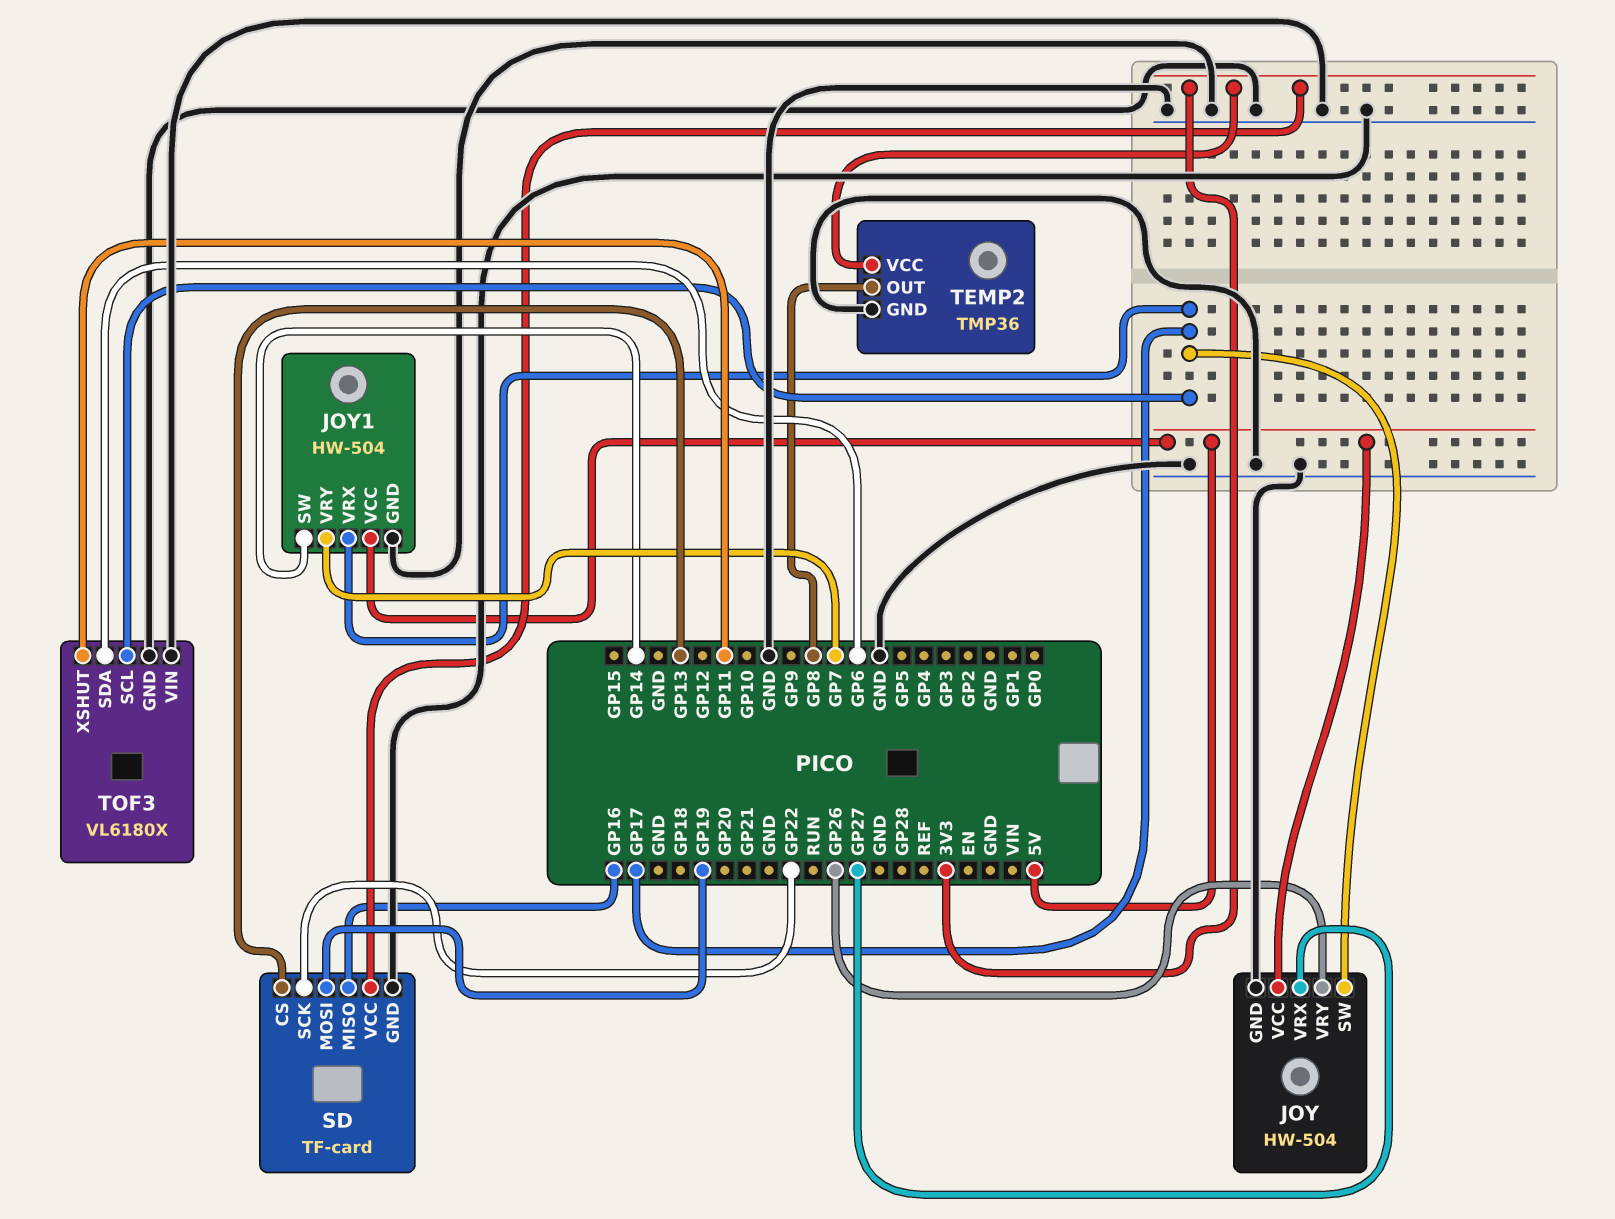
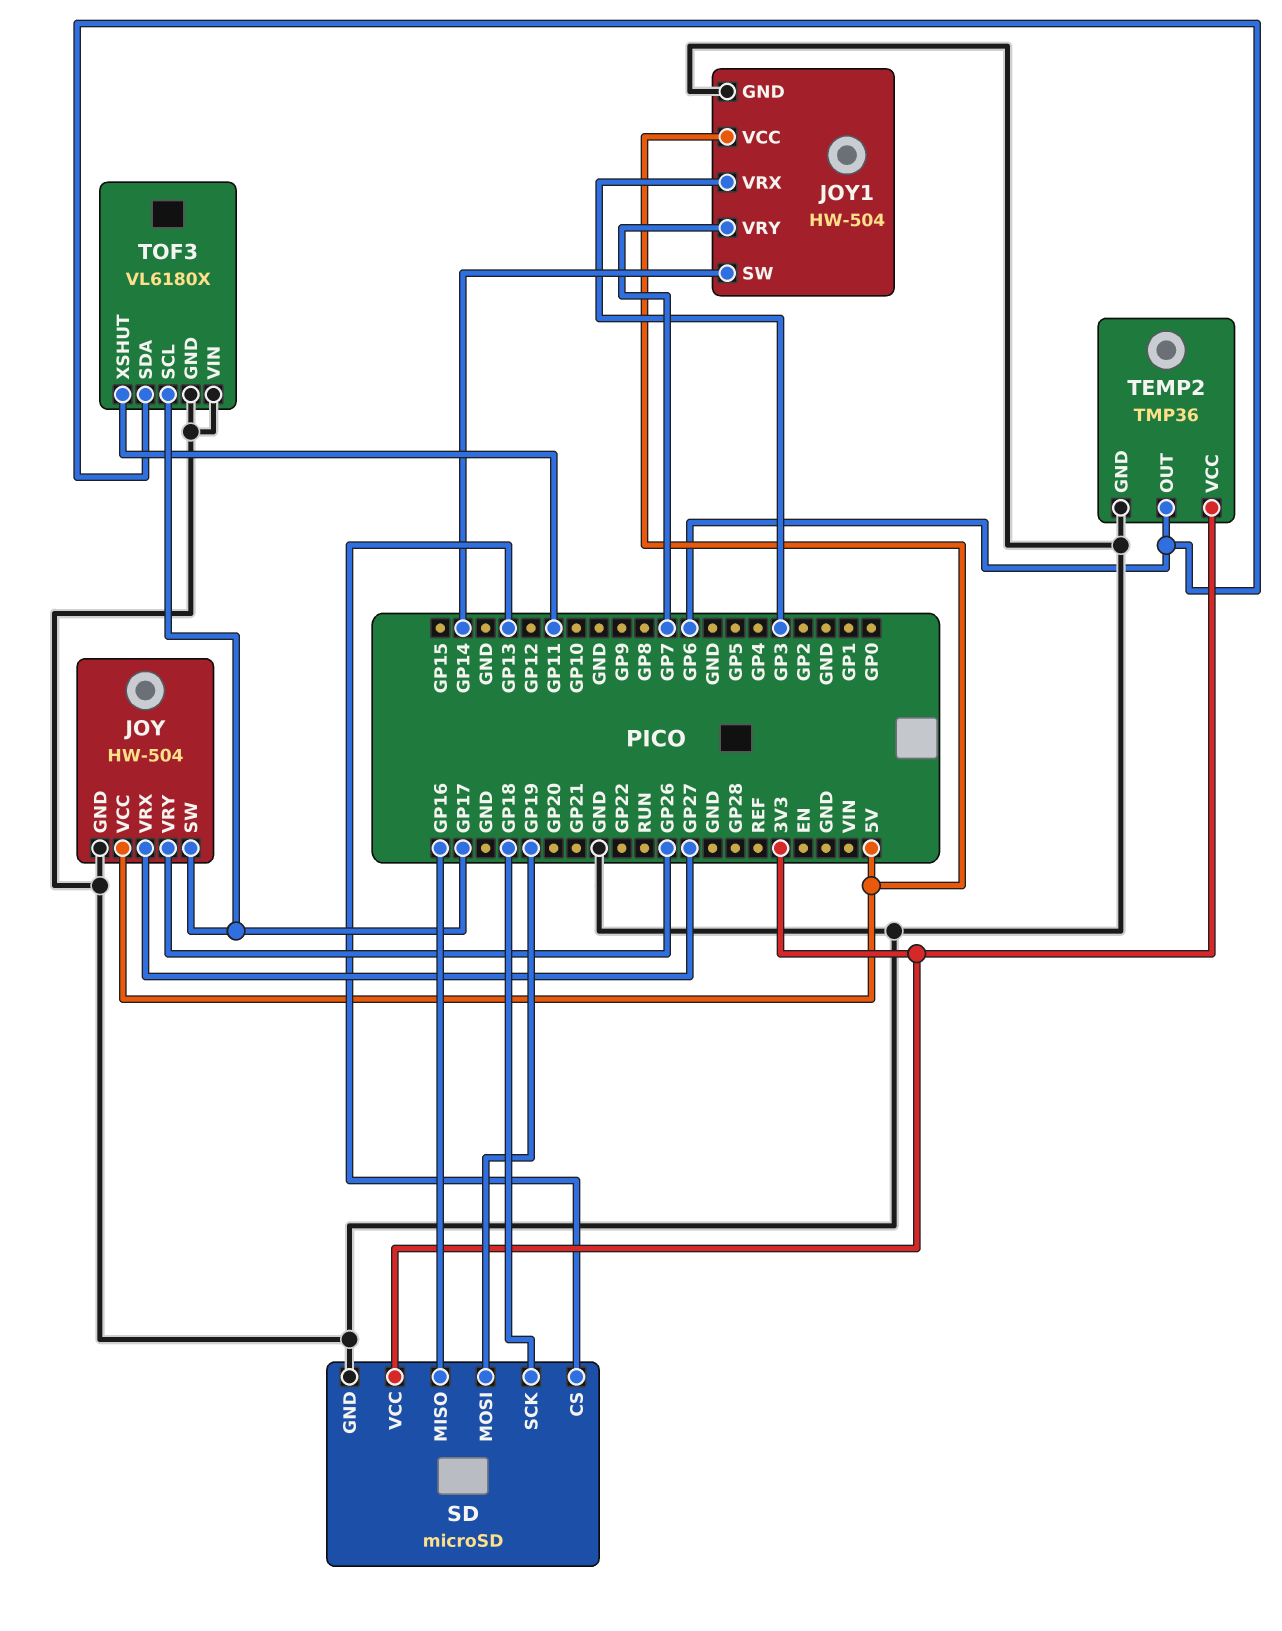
JOY1 pin VRX: GP17 -> GP3
SD: TF-card -> microSD
SD pin SCK: GP22 -> GP18
TEMP2 pin OUT: GP8 -> GP6

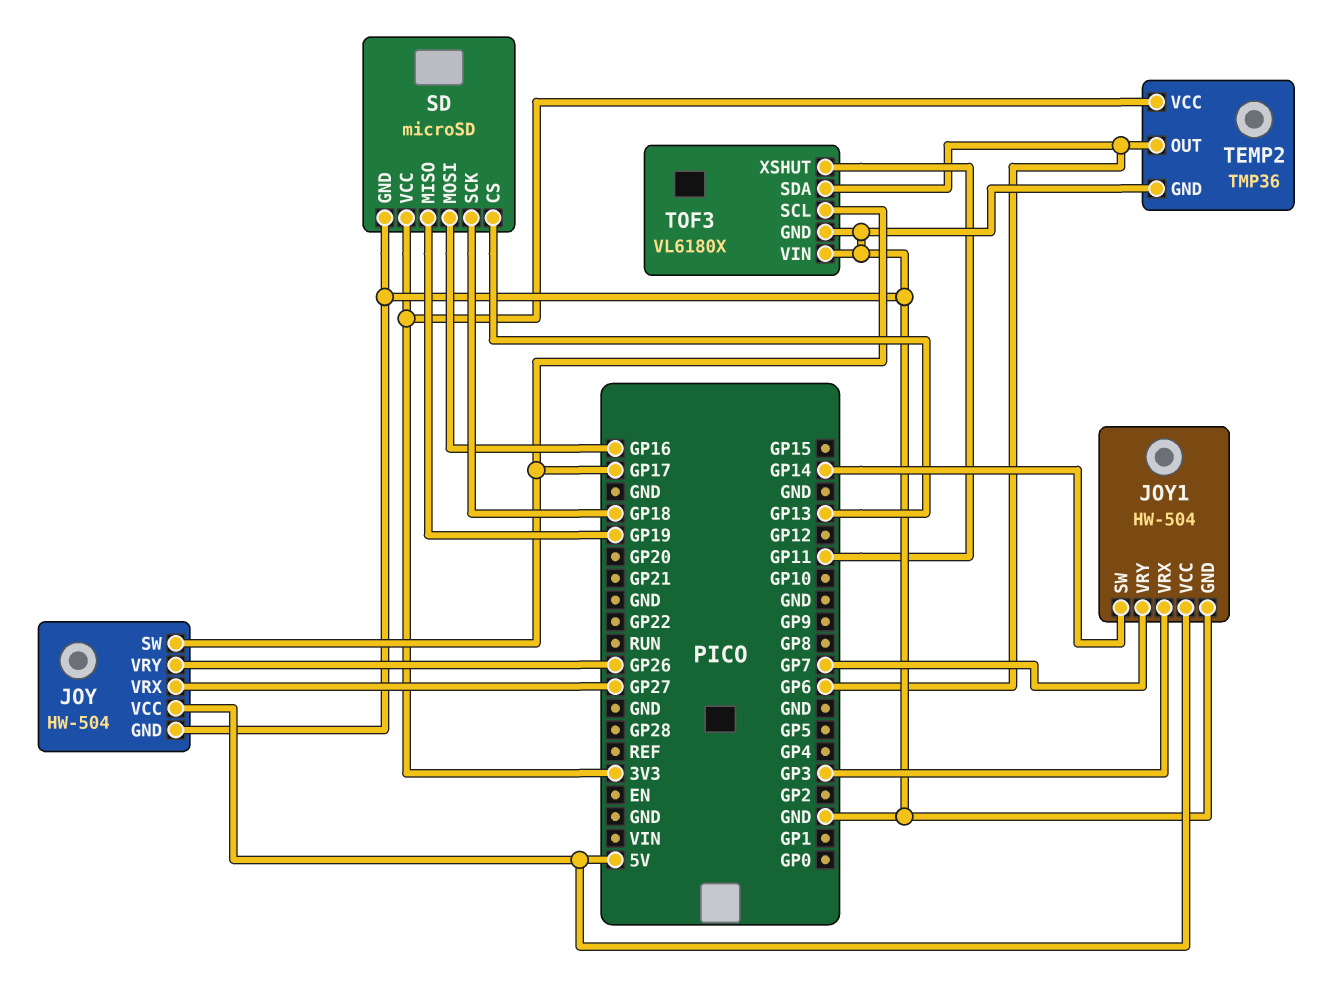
SD pin MISO: GP16 -> GP19
SD pin MOSI: GP19 -> GP16

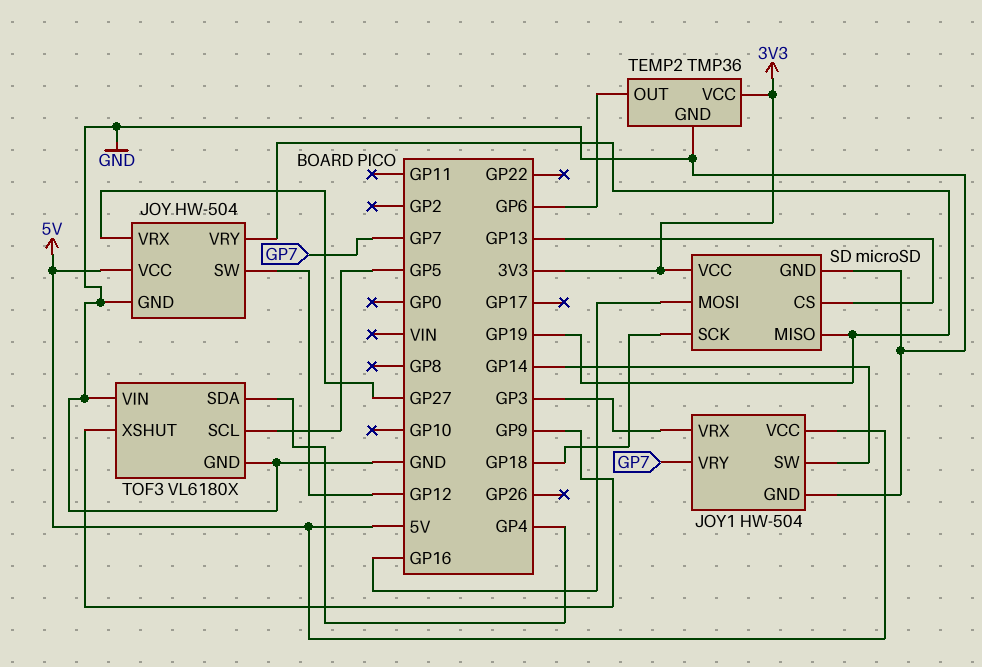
JOY pin SW: GP17 -> GP12
JOY pin VRY: GP26 -> GP19
TOF3 pin SCL: GP17 -> GP5
TOF3 pin SDA: GP6 -> GP4
TOF3 pin XSHUT: GP11 -> GP9

